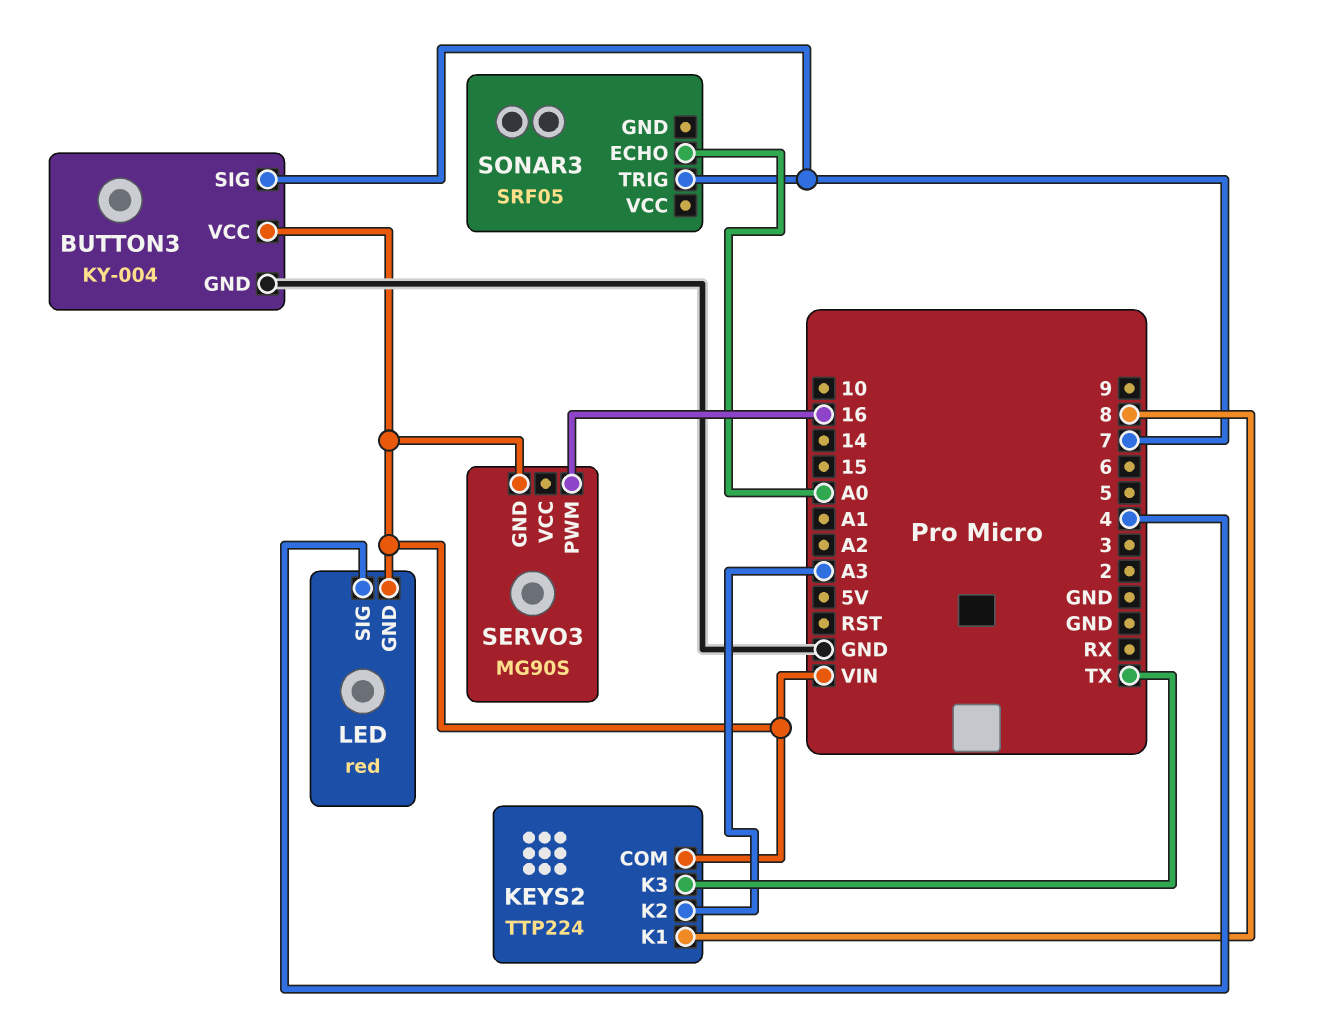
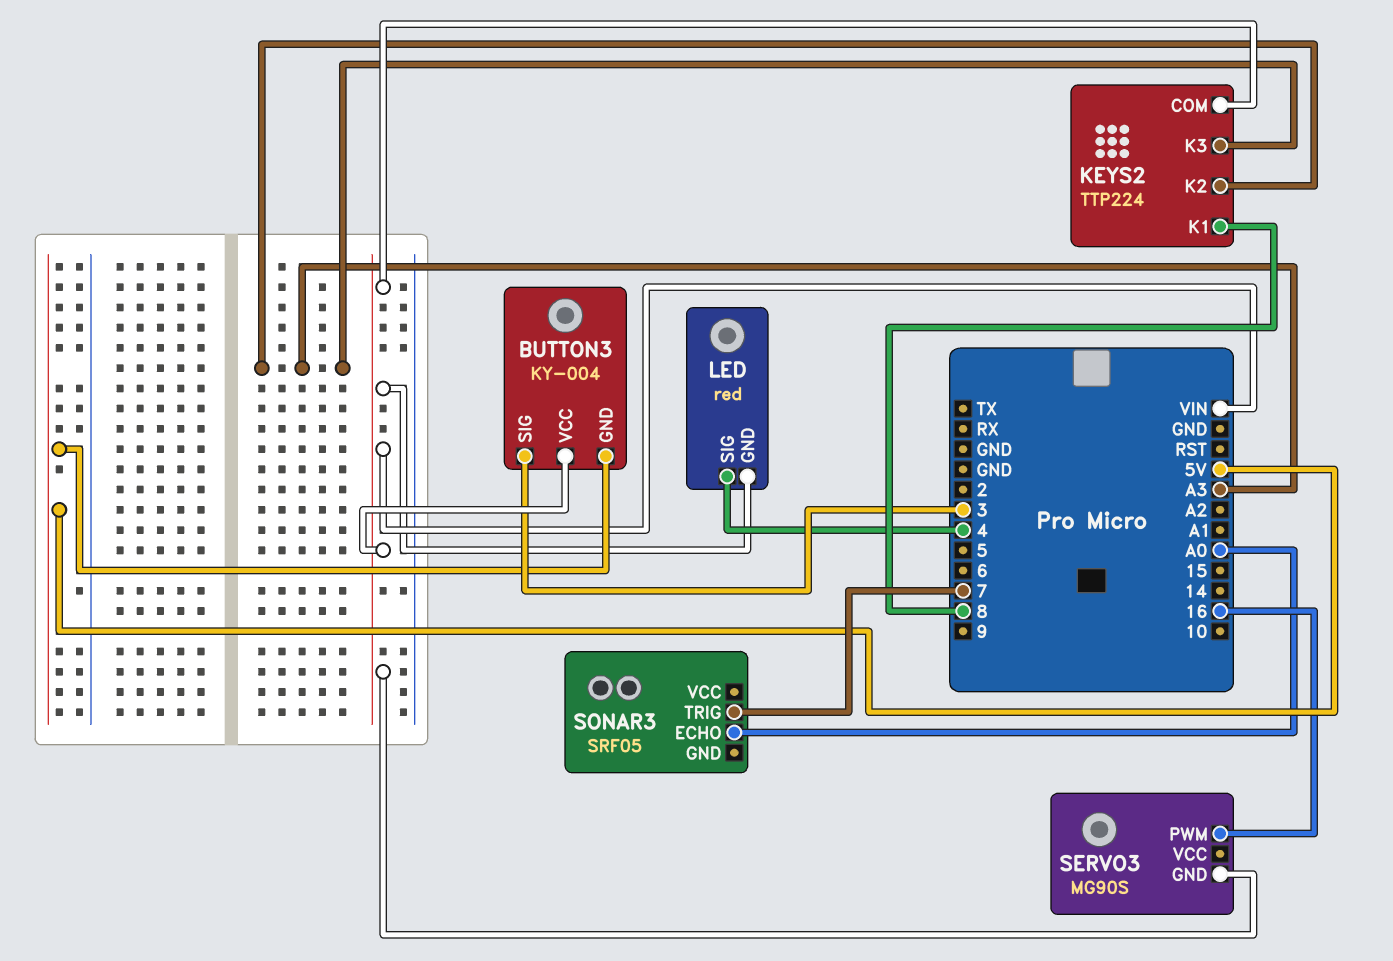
BUTTON3 pin GND: GND -> 5V
BUTTON3 pin SIG: 7 -> 3
KEYS2 pin K3: TX -> A3

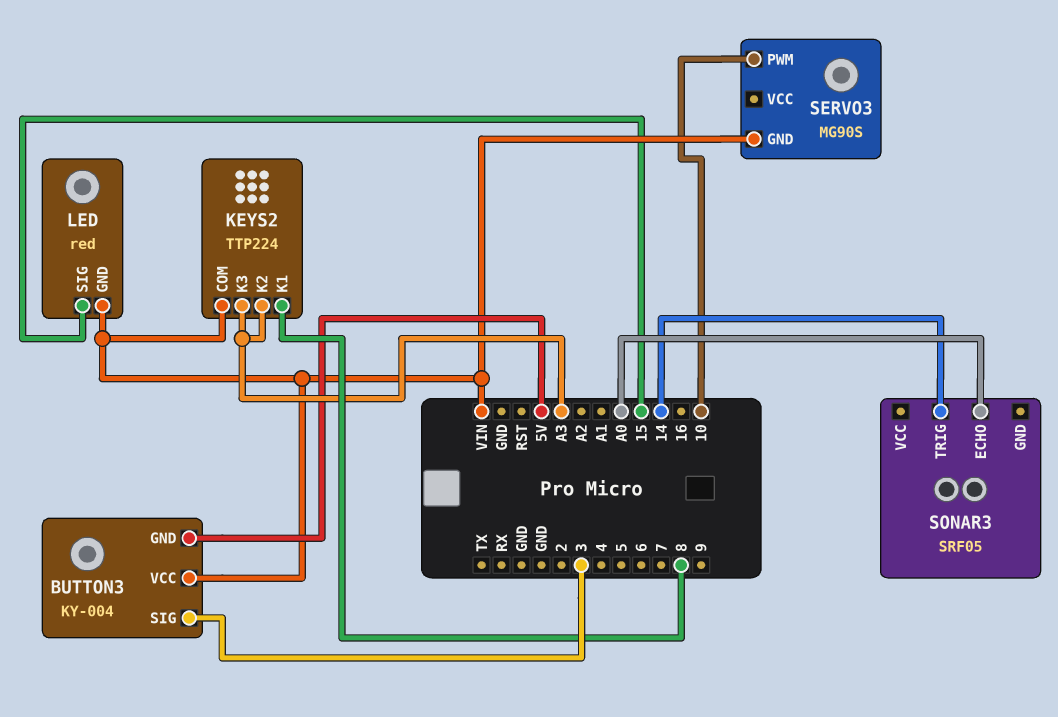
LED pin SIG: 4 -> 15
SERVO3 pin PWM: 16 -> 10
SONAR3 pin TRIG: 7 -> 14

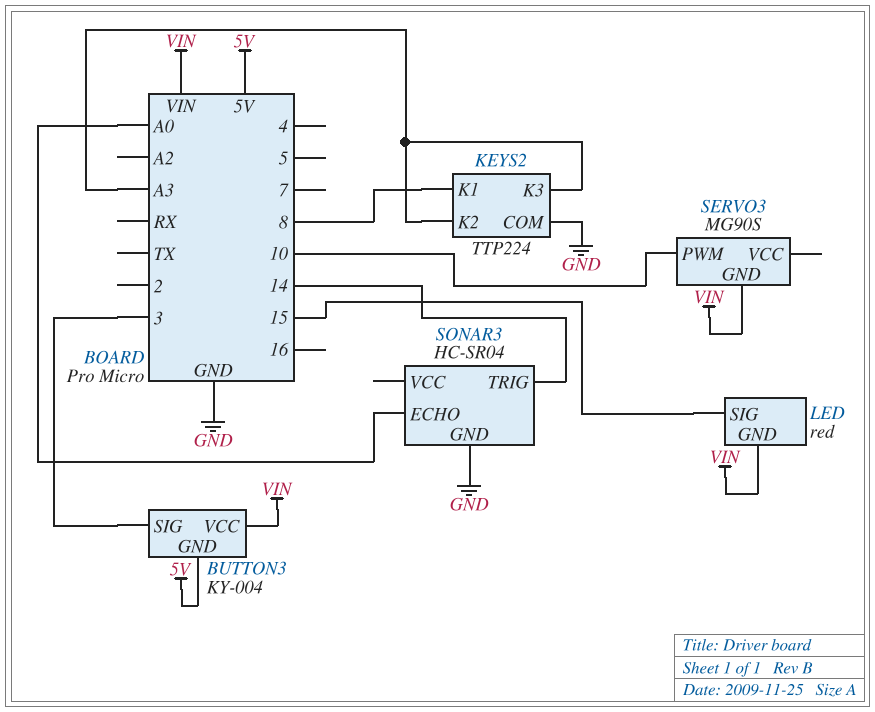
KEYS2 pin COM: VIN -> GND
SONAR3: SRF05 -> HC-SR04
SONAR3 pin GND: none -> GND

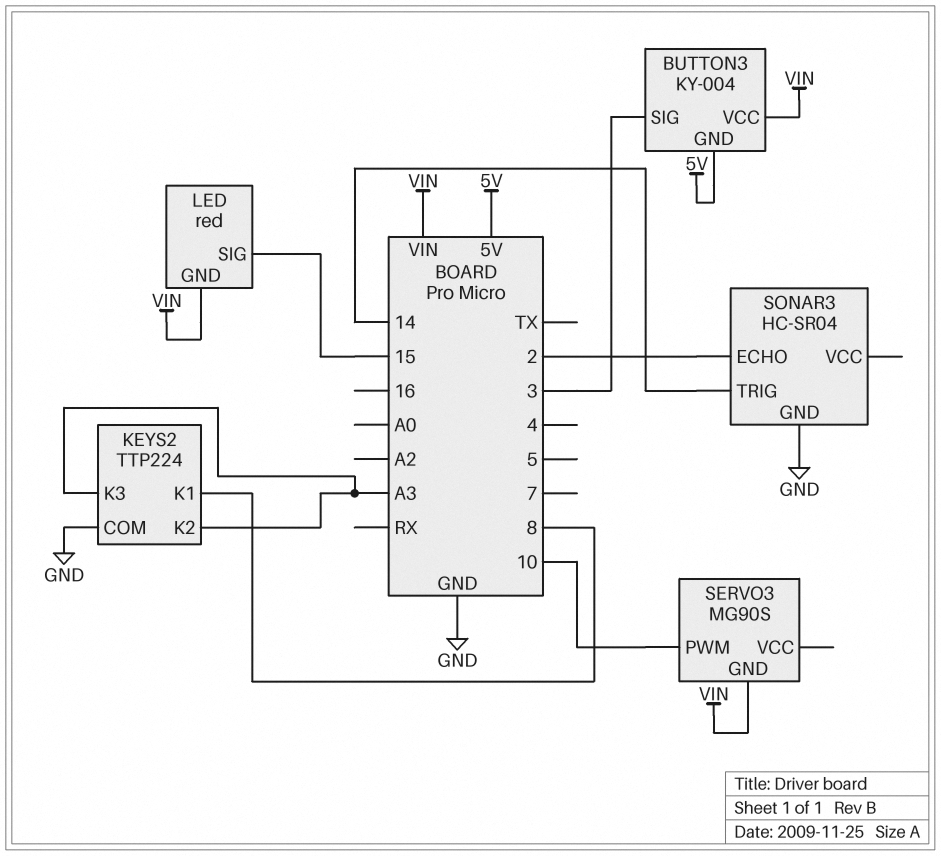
SONAR3 pin ECHO: A0 -> 2

